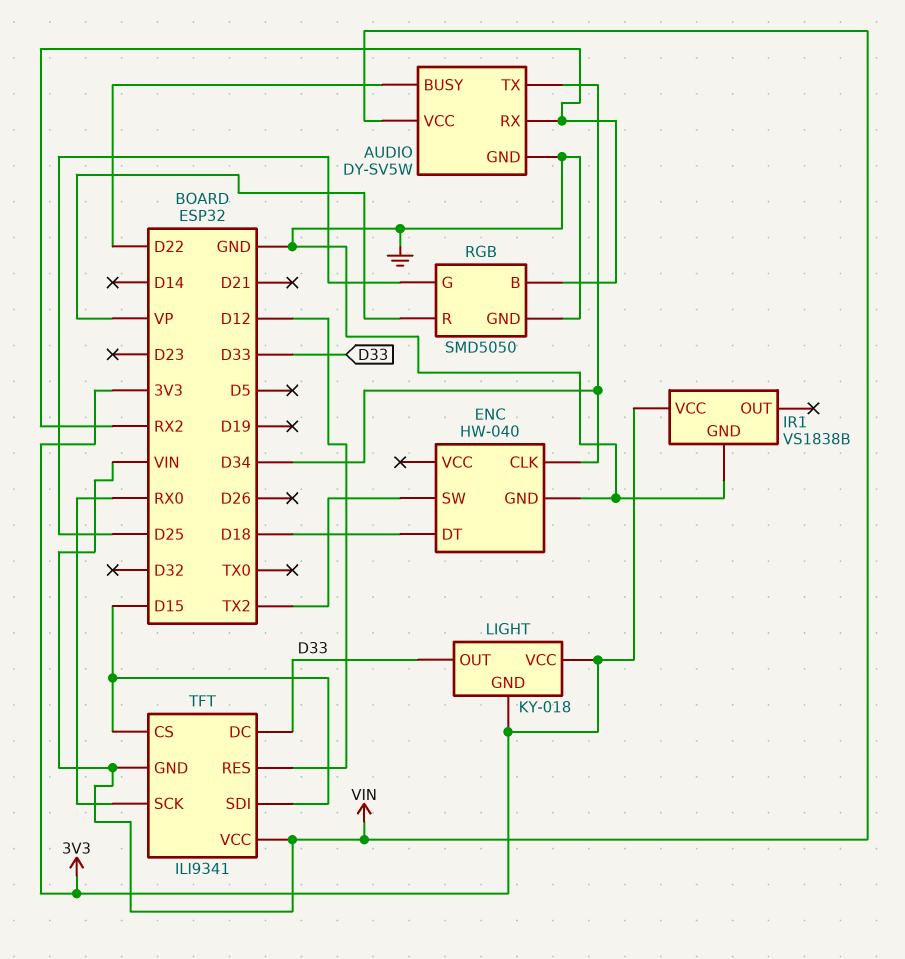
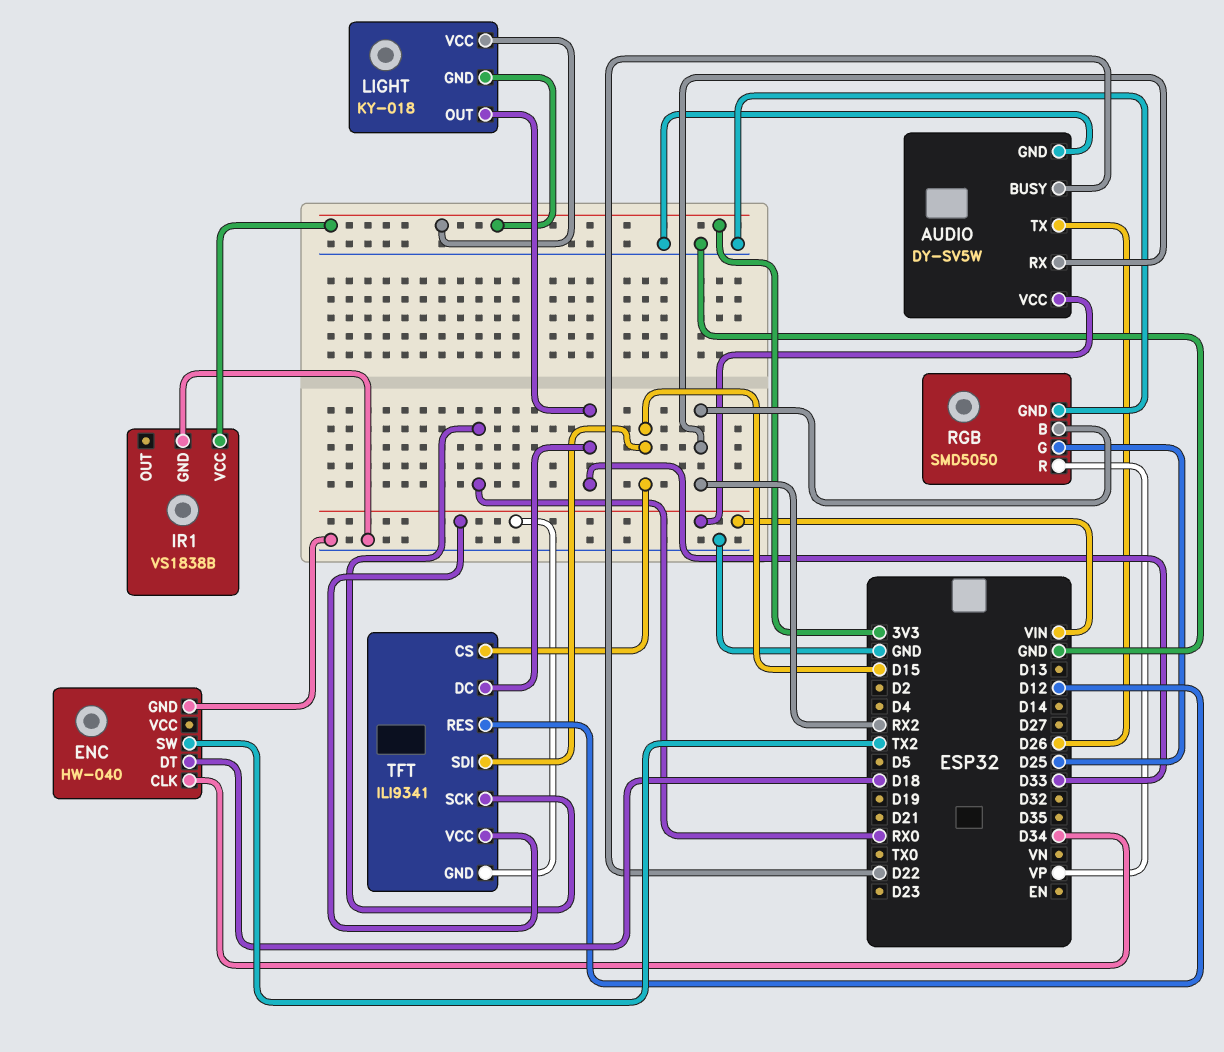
AUDIO pin TX: D34 -> D26

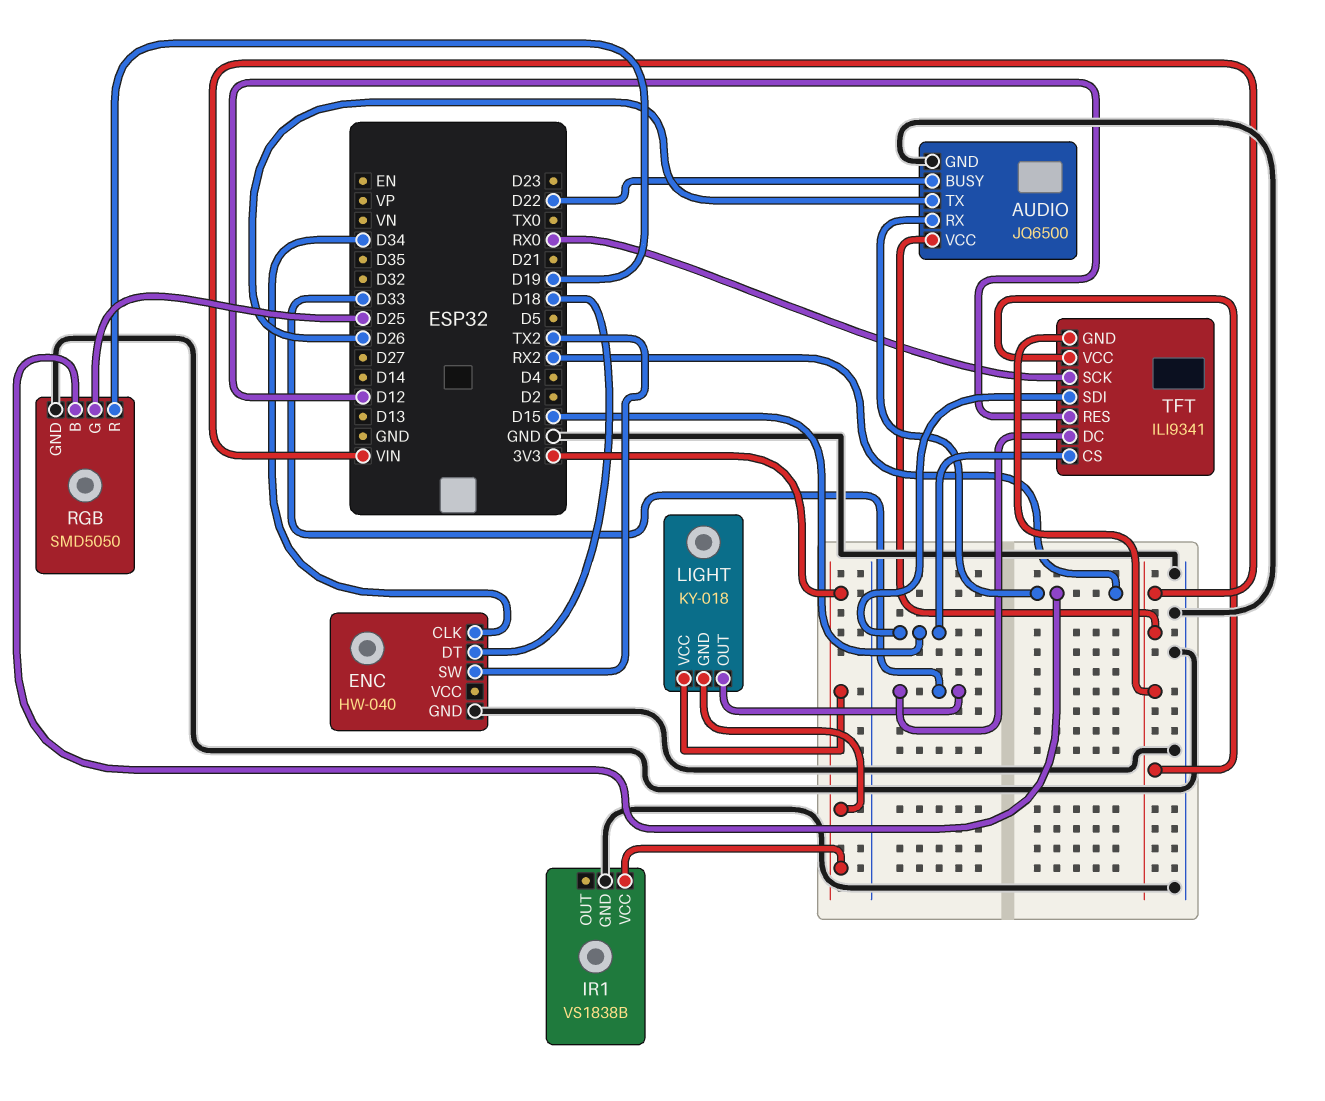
AUDIO: DY-SV5W -> JQ6500
RGB pin R: VP -> D19

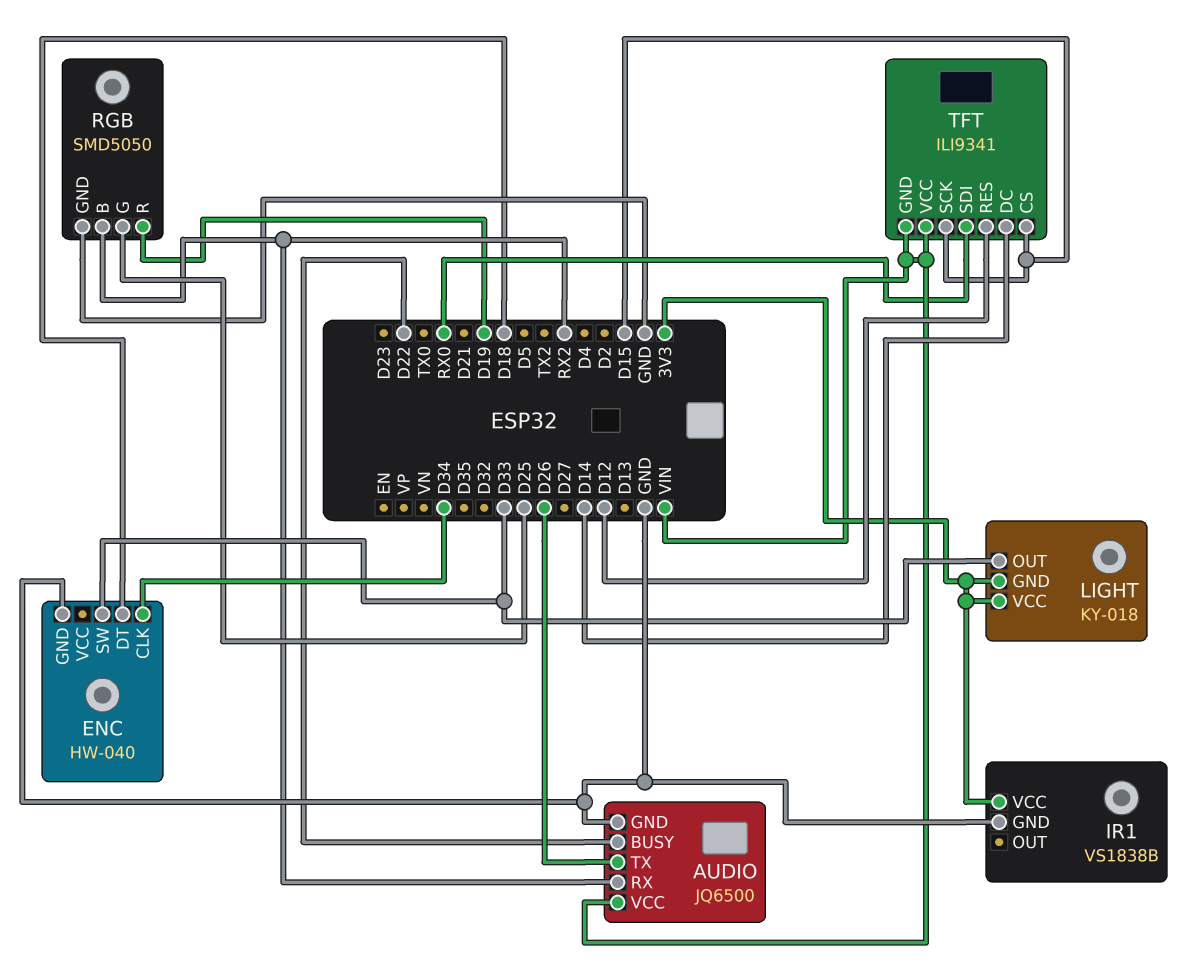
ENC pin SW: TX2 -> D33
TFT pin DC: D33 -> D14
TFT pin SCK: RX0 -> D15
TFT pin SDI: D15 -> RX0

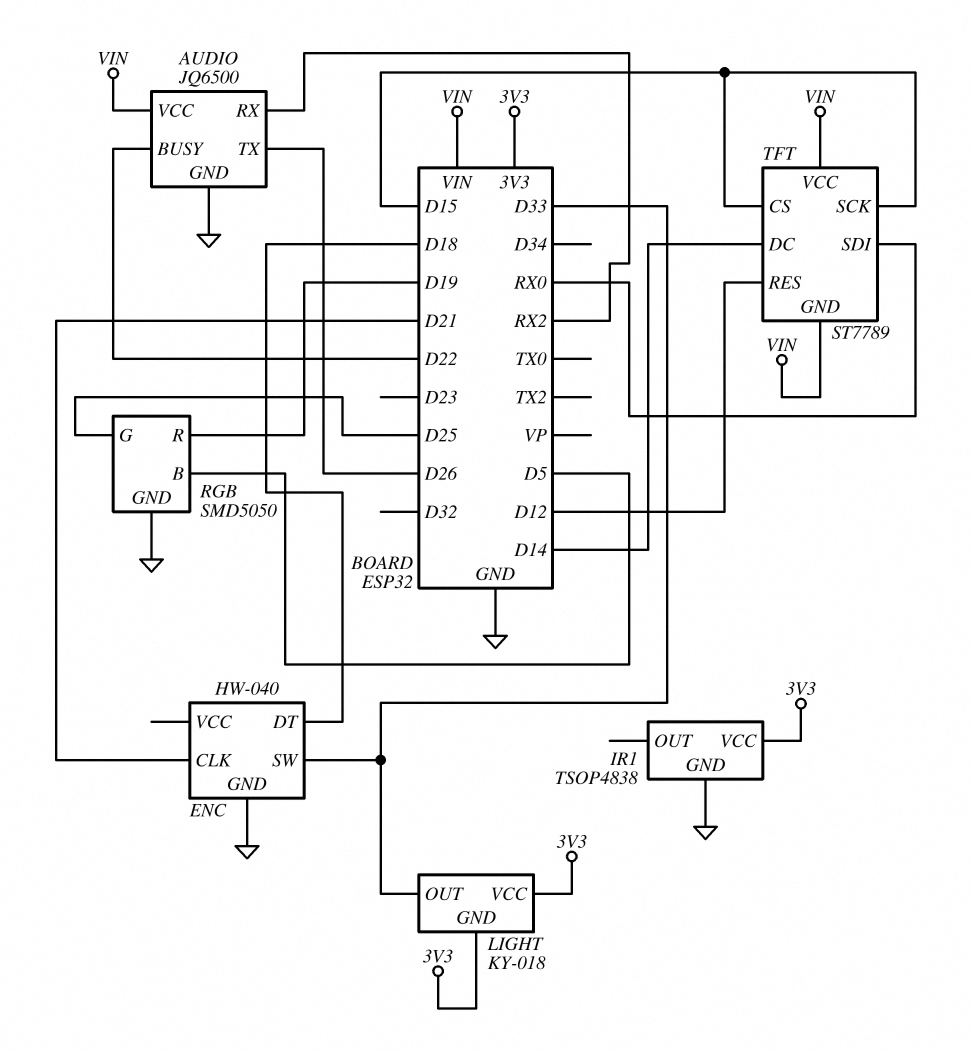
ENC pin CLK: D34 -> D21
IR1: VS1838B -> TSOP4838
RGB pin B: RX2 -> D5
TFT: ILI9341 -> ST7789

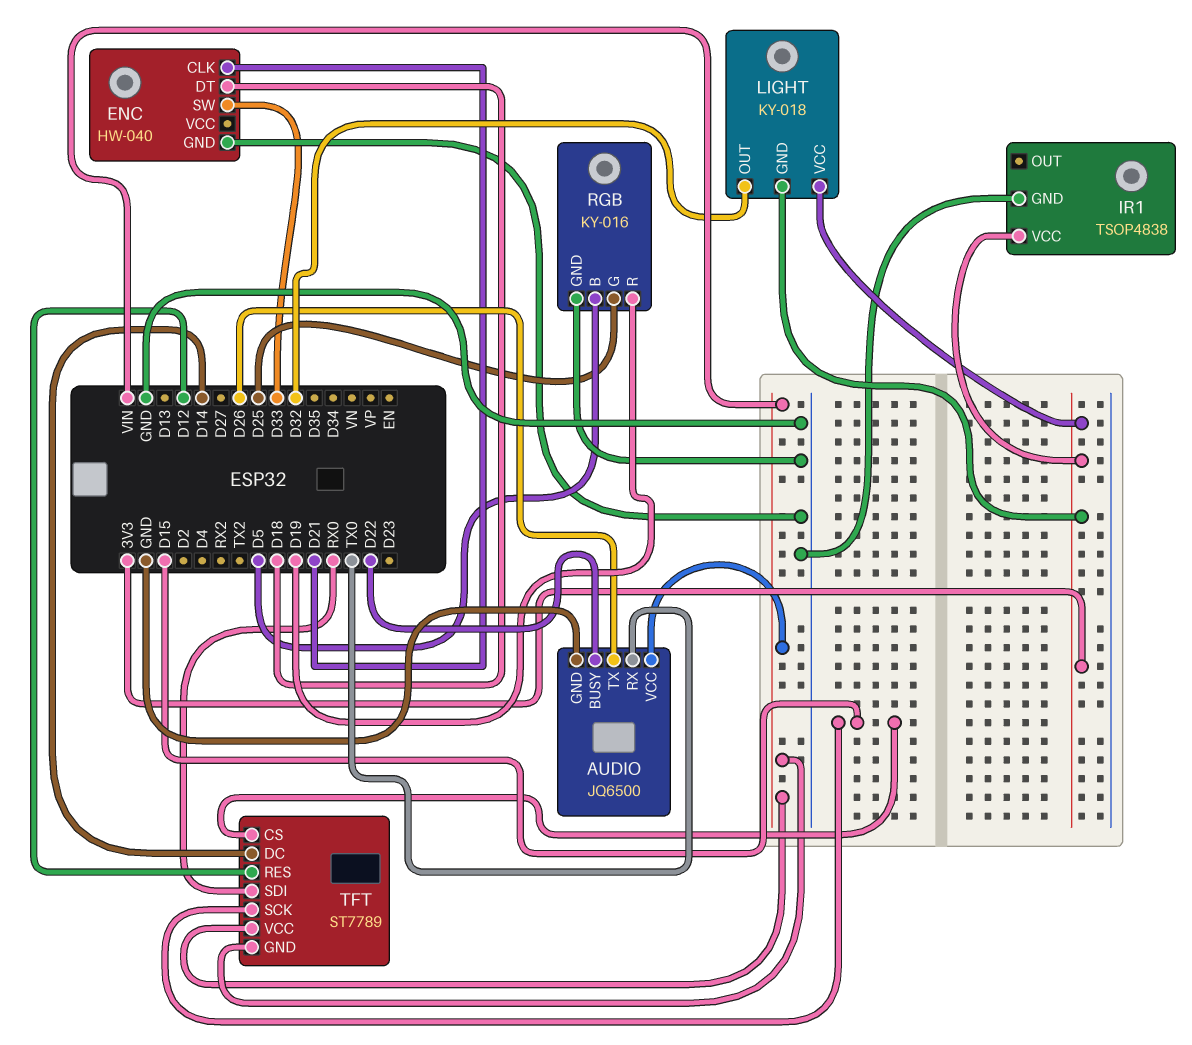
AUDIO pin RX: RX2 -> TX0
LIGHT pin OUT: D33 -> D32
RGB: SMD5050 -> KY-016

